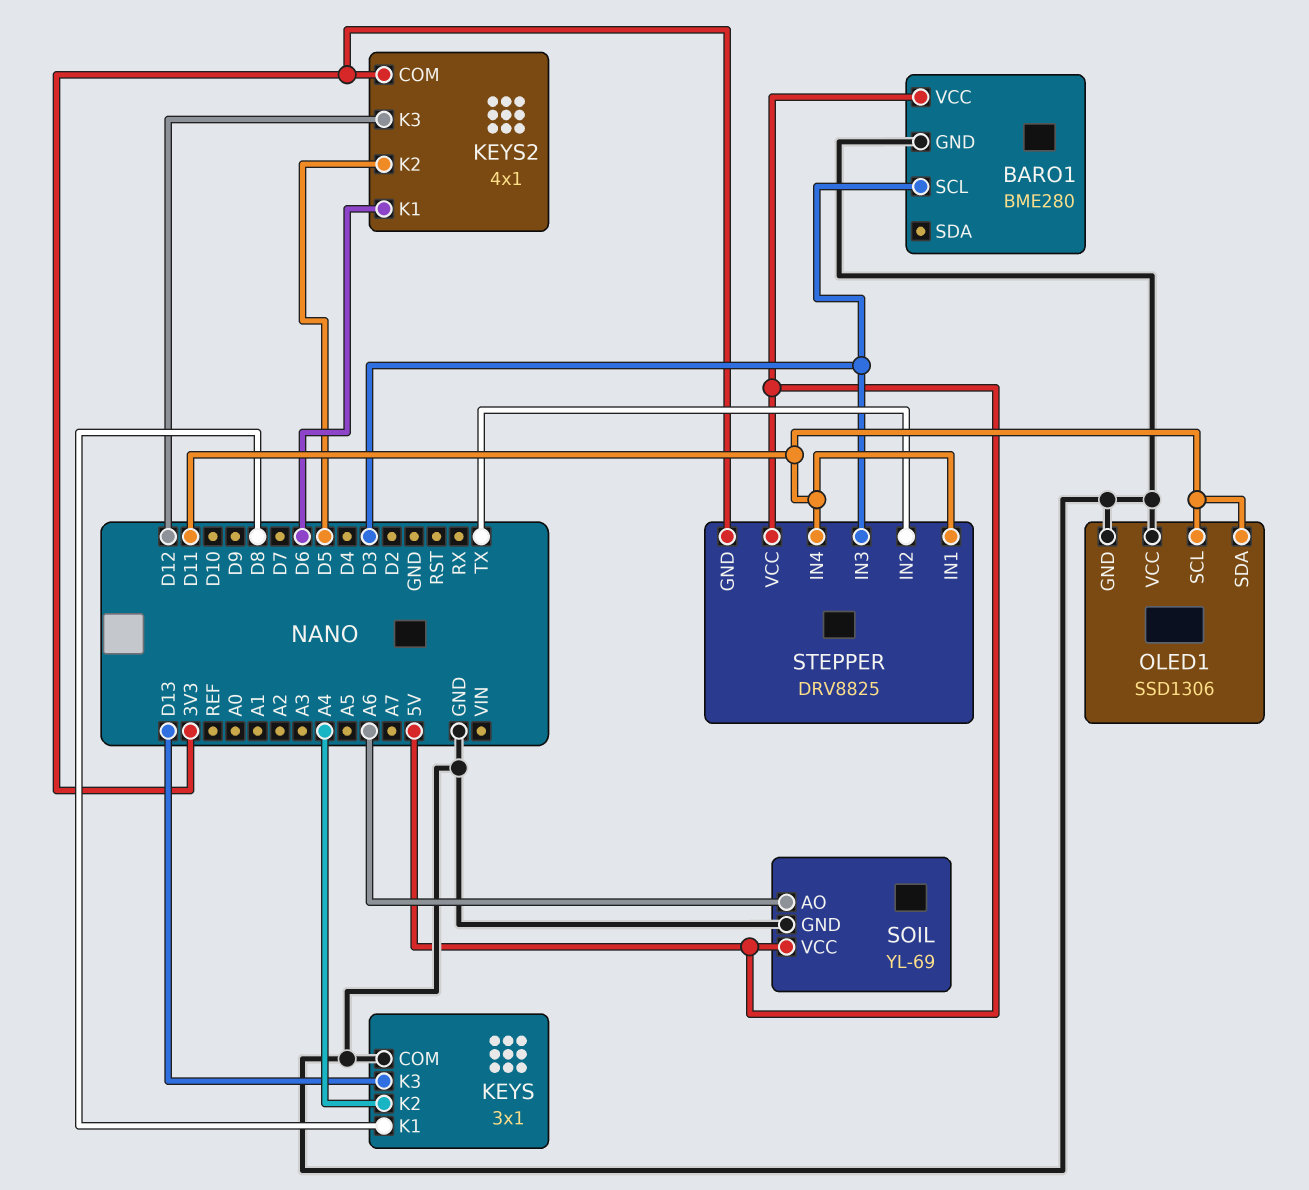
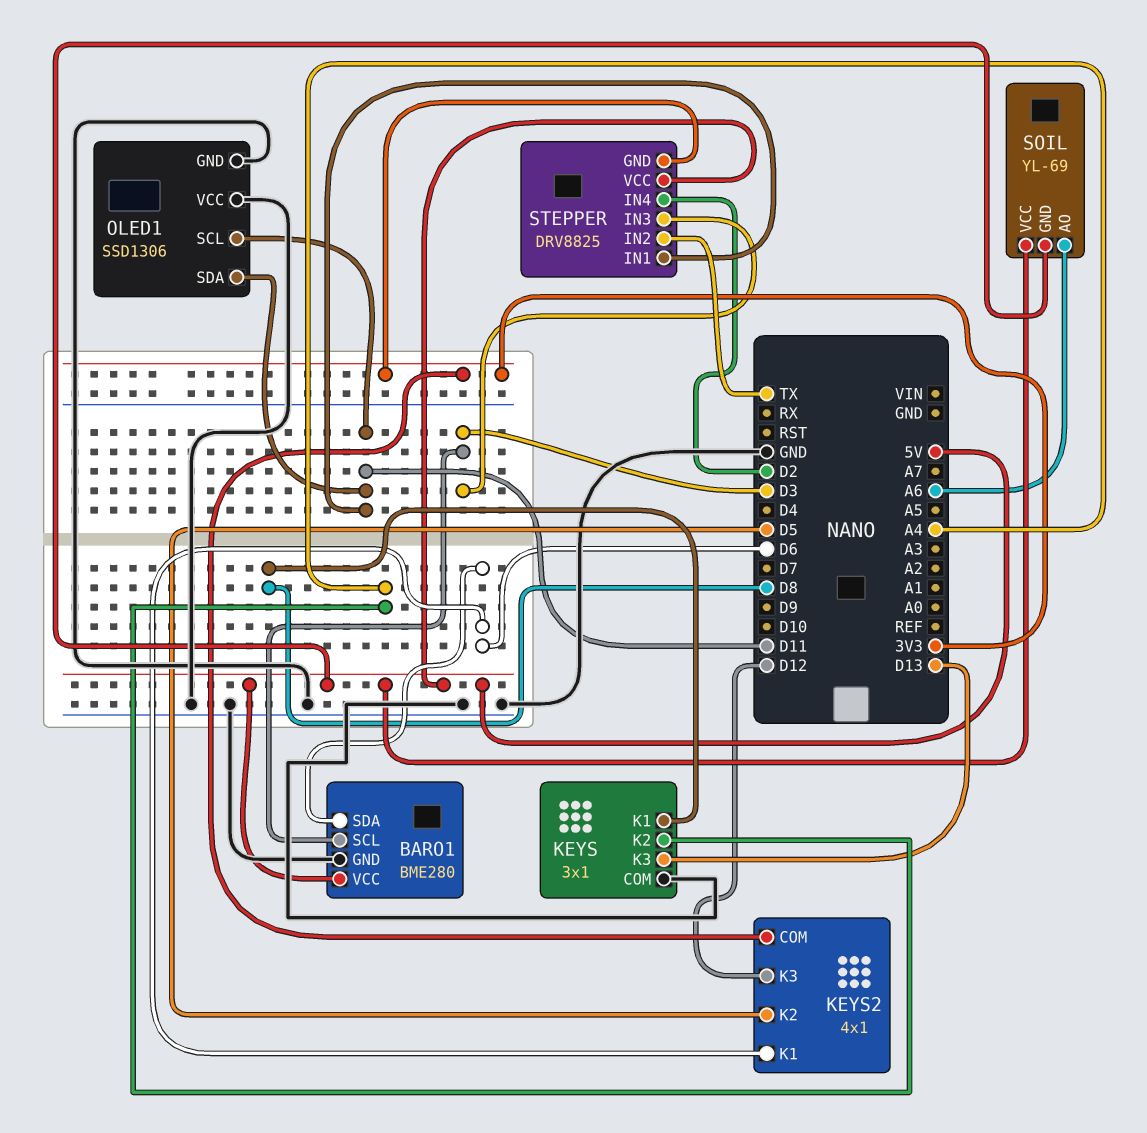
BARO1 pin SDA: none -> D6
SOIL pin GND: GND -> 5V
STEPPER pin IN4: D11 -> D2

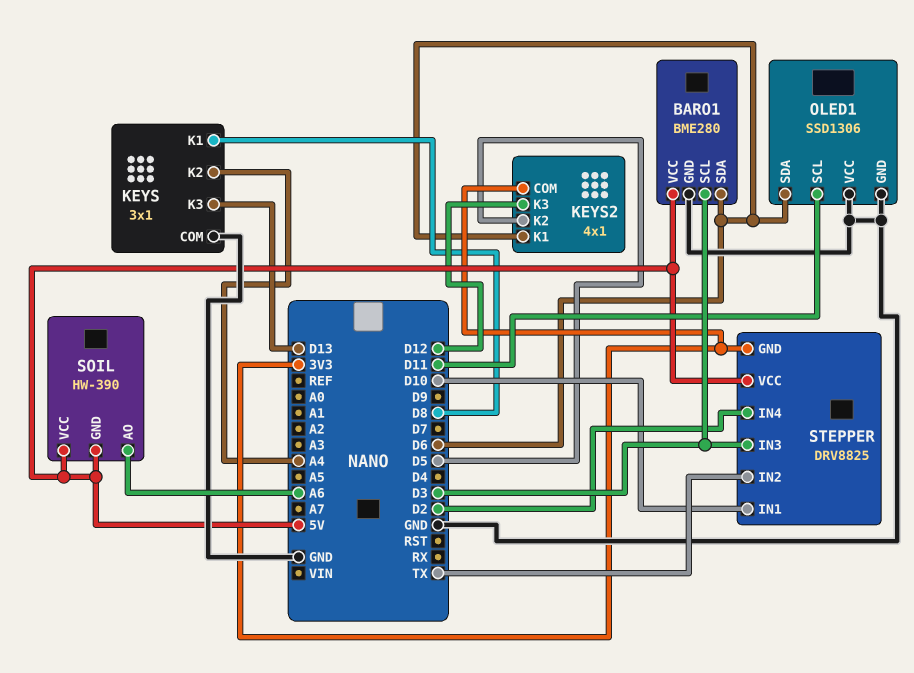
OLED1 pin SDA: D11 -> D6
SOIL: YL-69 -> HW-390
STEPPER pin IN1: D11 -> D10

